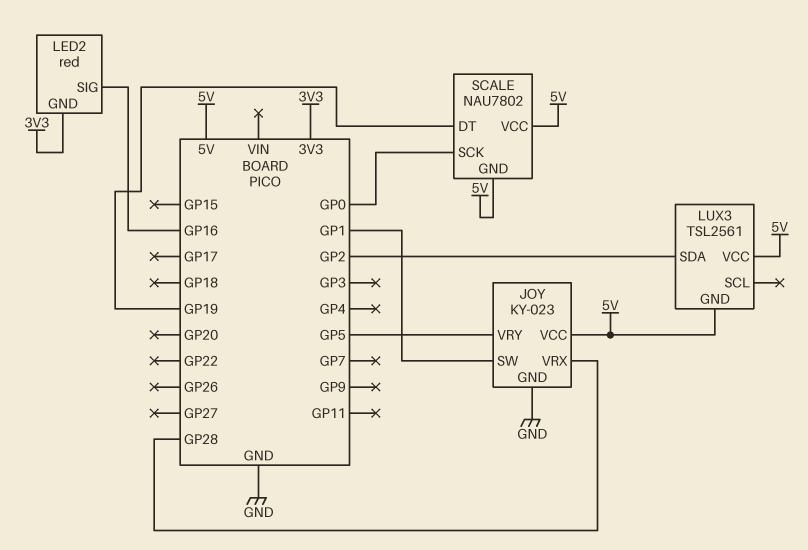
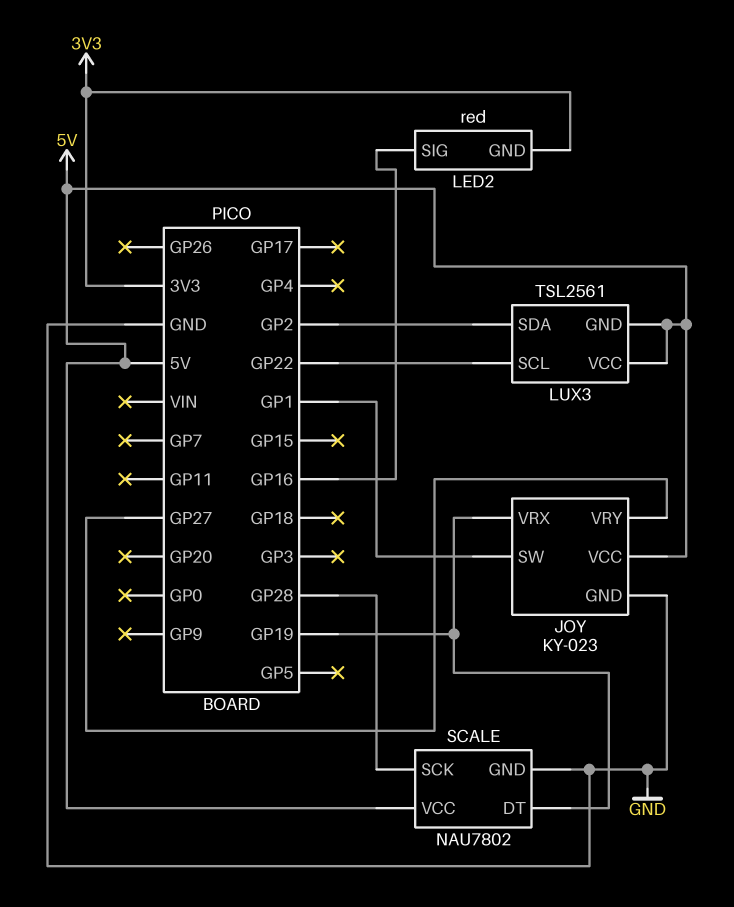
JOY pin VRX: GP28 -> GP19
JOY pin VRY: GP5 -> GP27
LUX3 pin SCL: none -> GP22
SCALE pin GND: 5V -> GND
SCALE pin SCK: GP0 -> GP28

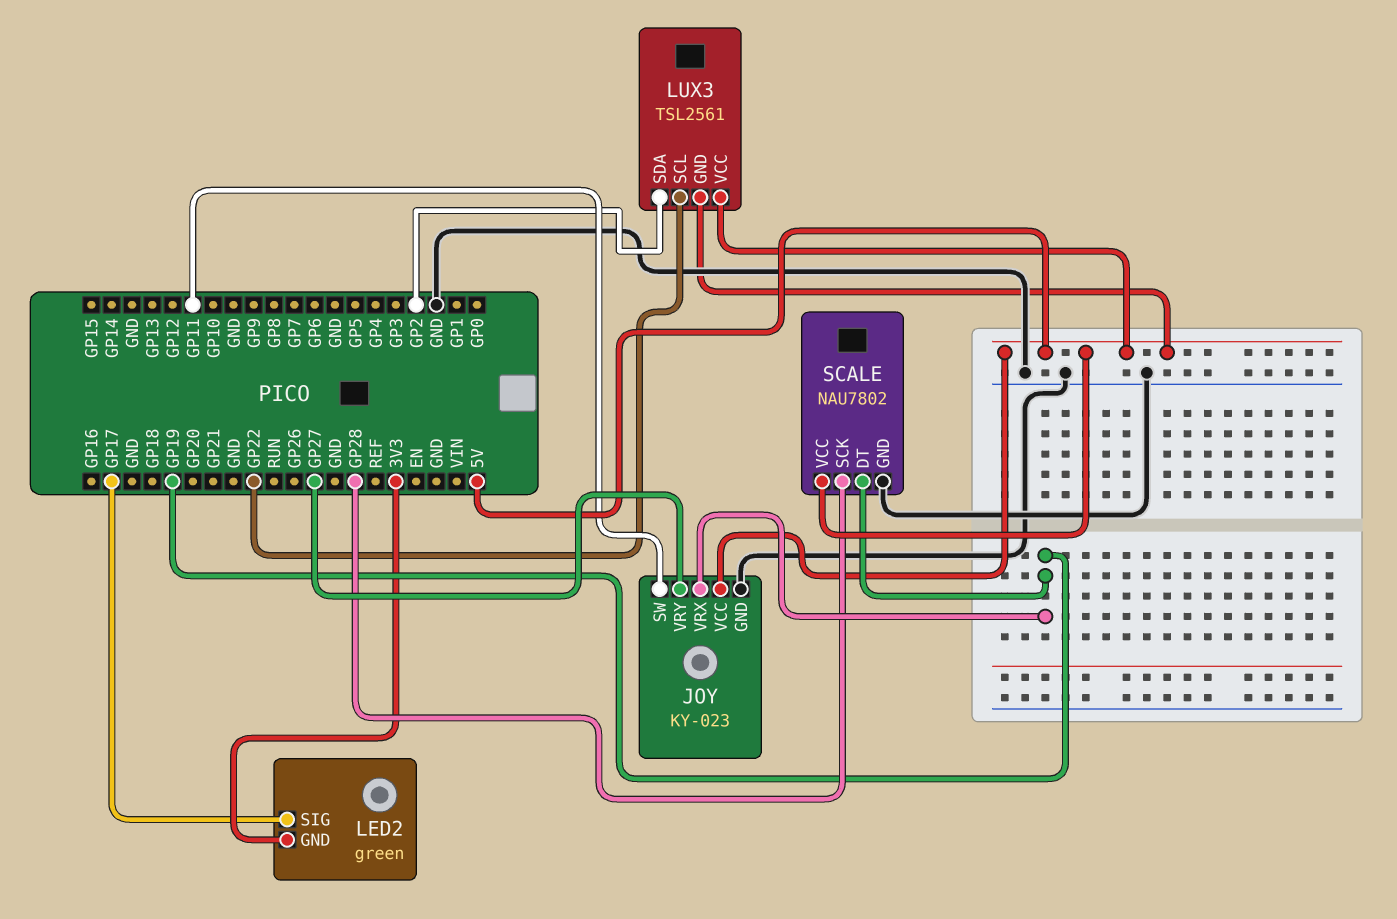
JOY pin SW: GP1 -> GP11
LED2: red -> green
LED2 pin SIG: GP16 -> GP17

